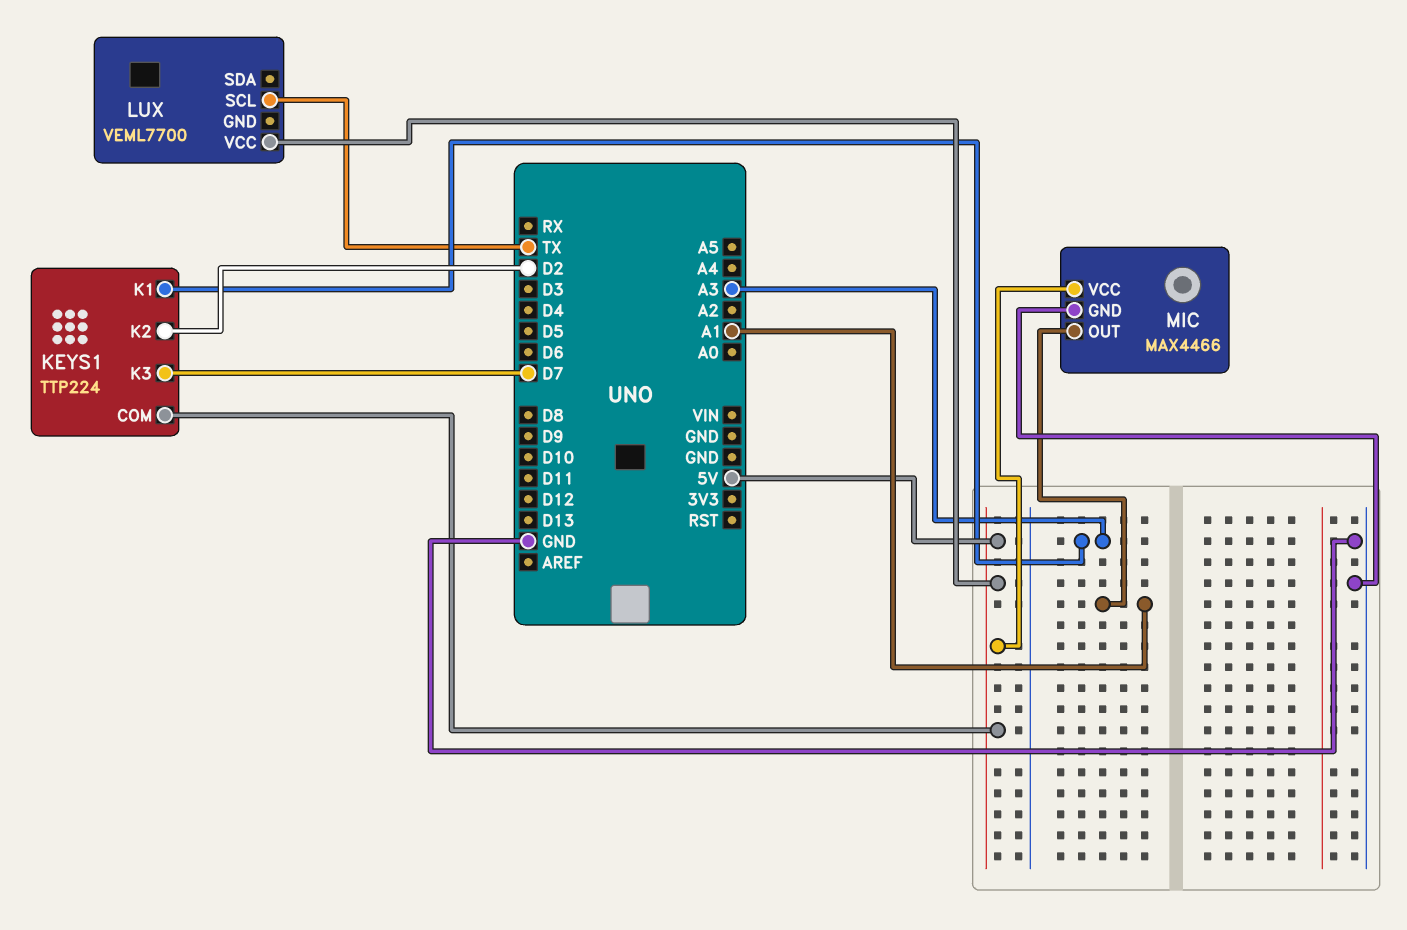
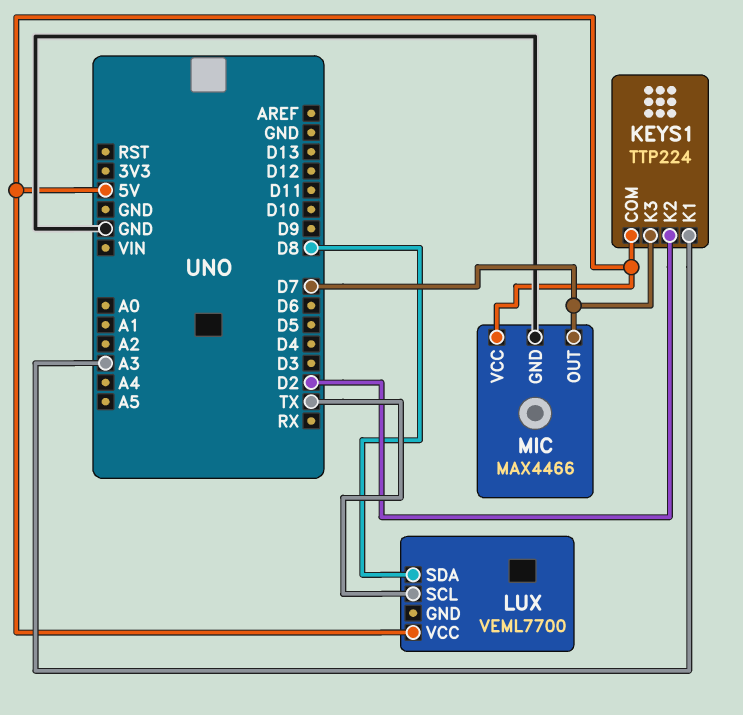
LUX pin SDA: none -> D8
MIC pin OUT: A1 -> D7

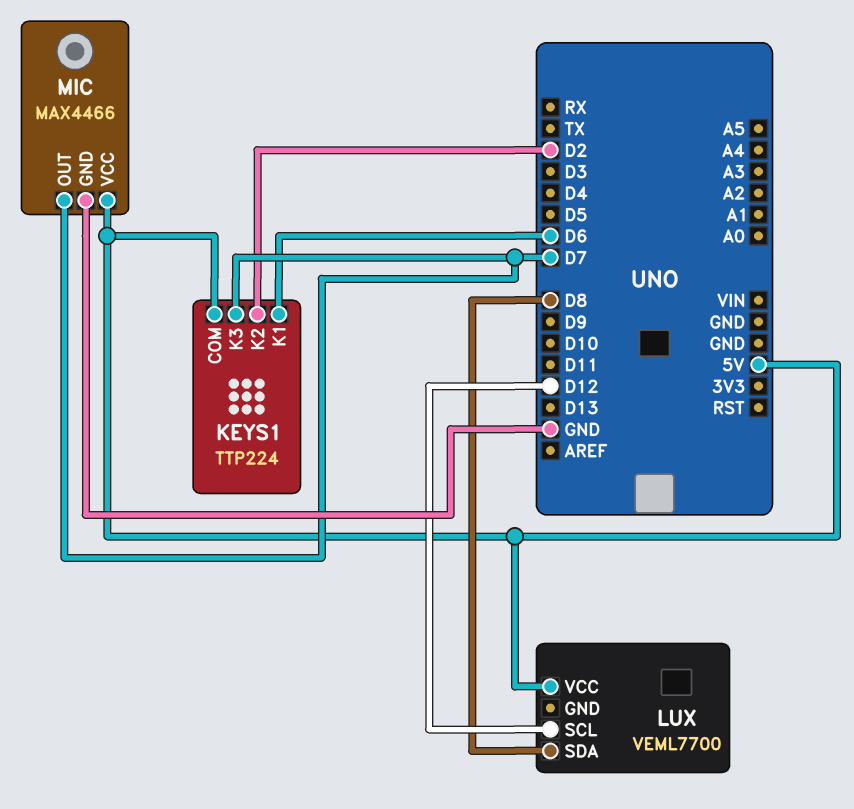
KEYS1 pin K1: A3 -> D6
LUX pin SCL: TX -> D12

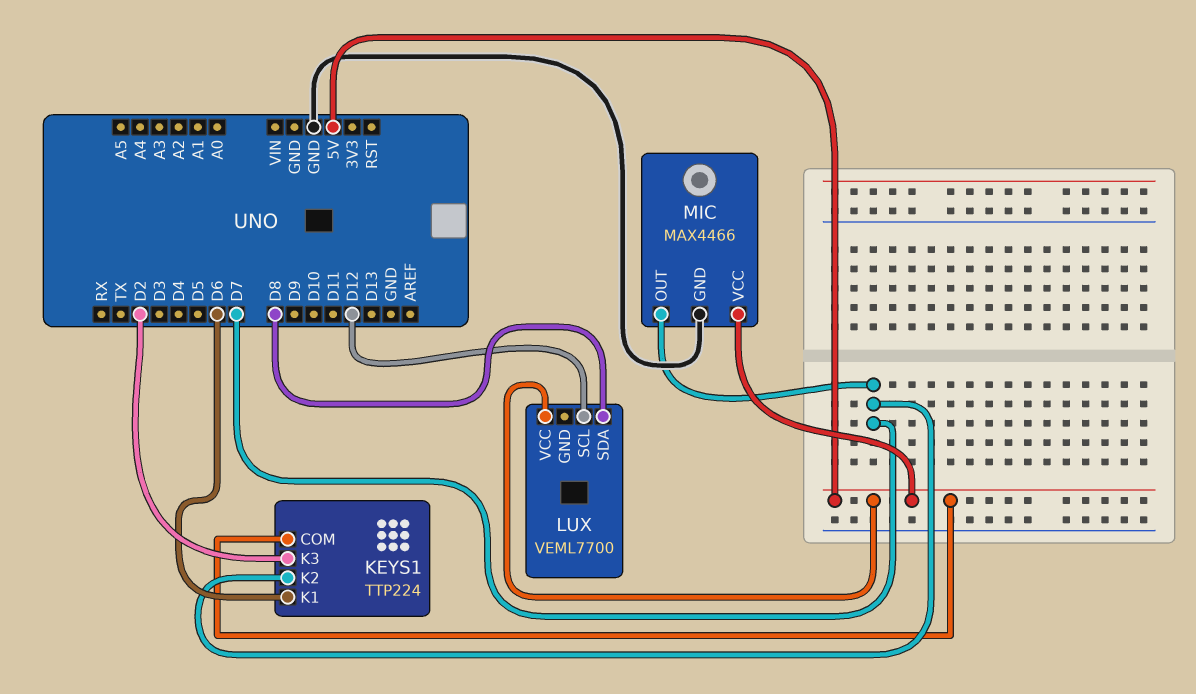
KEYS1 pin K2: D2 -> D7
KEYS1 pin K3: D7 -> D2

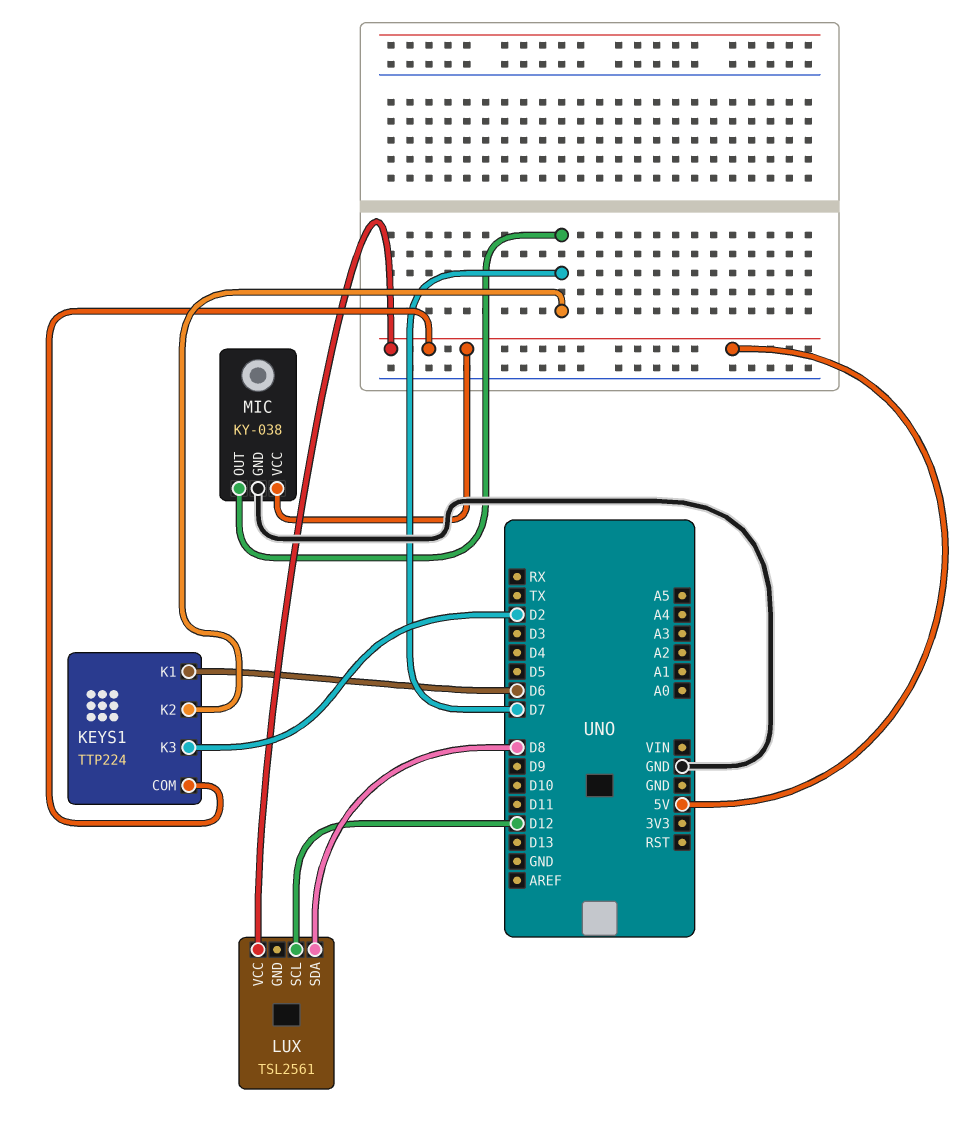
LUX: VEML7700 -> TSL2561
MIC: MAX4466 -> KY-038

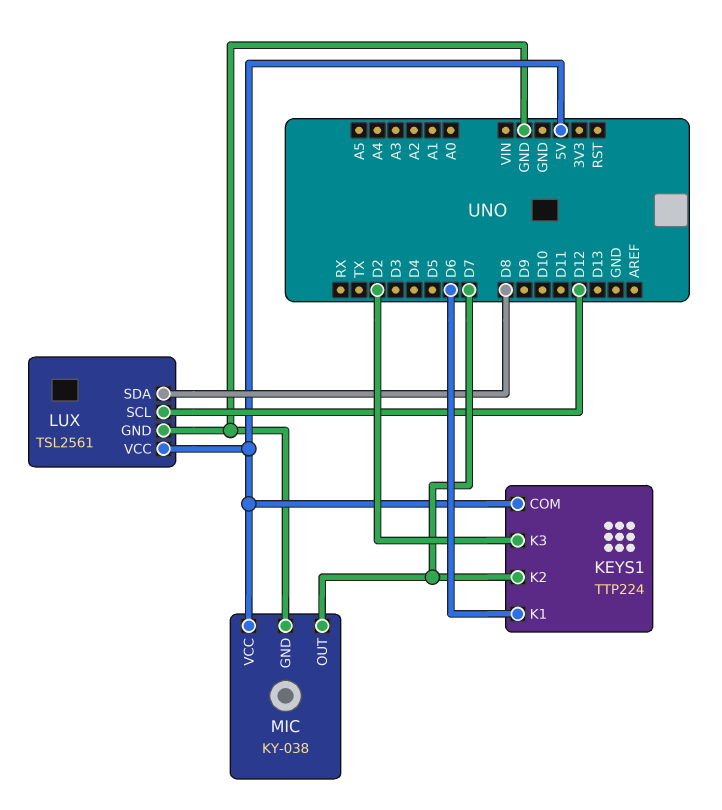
LUX pin GND: none -> GND

